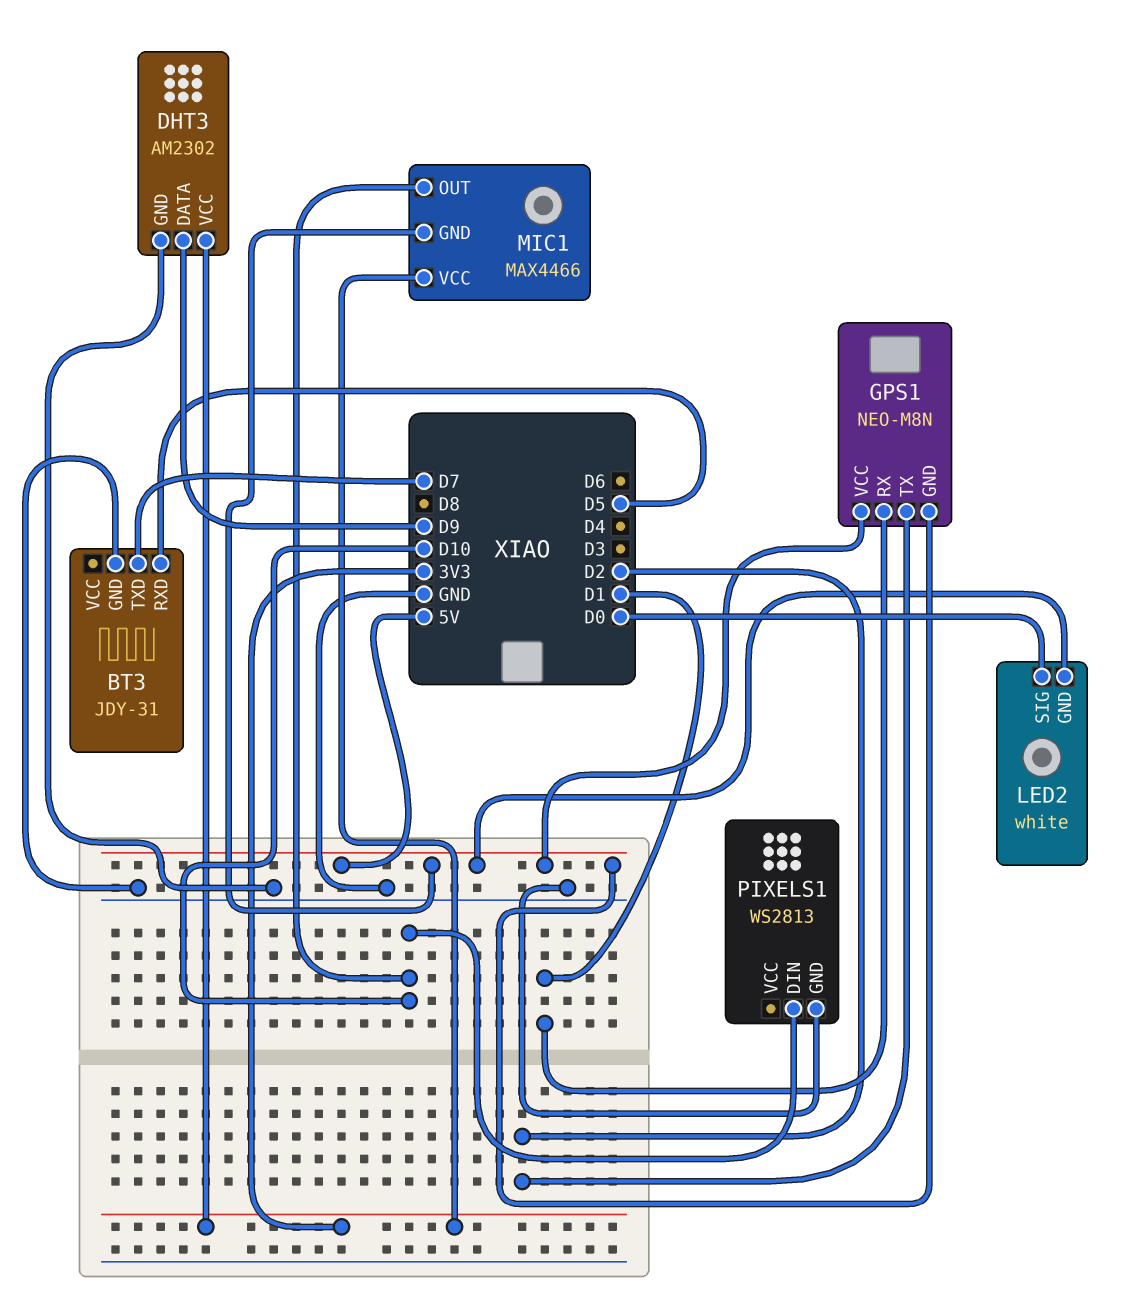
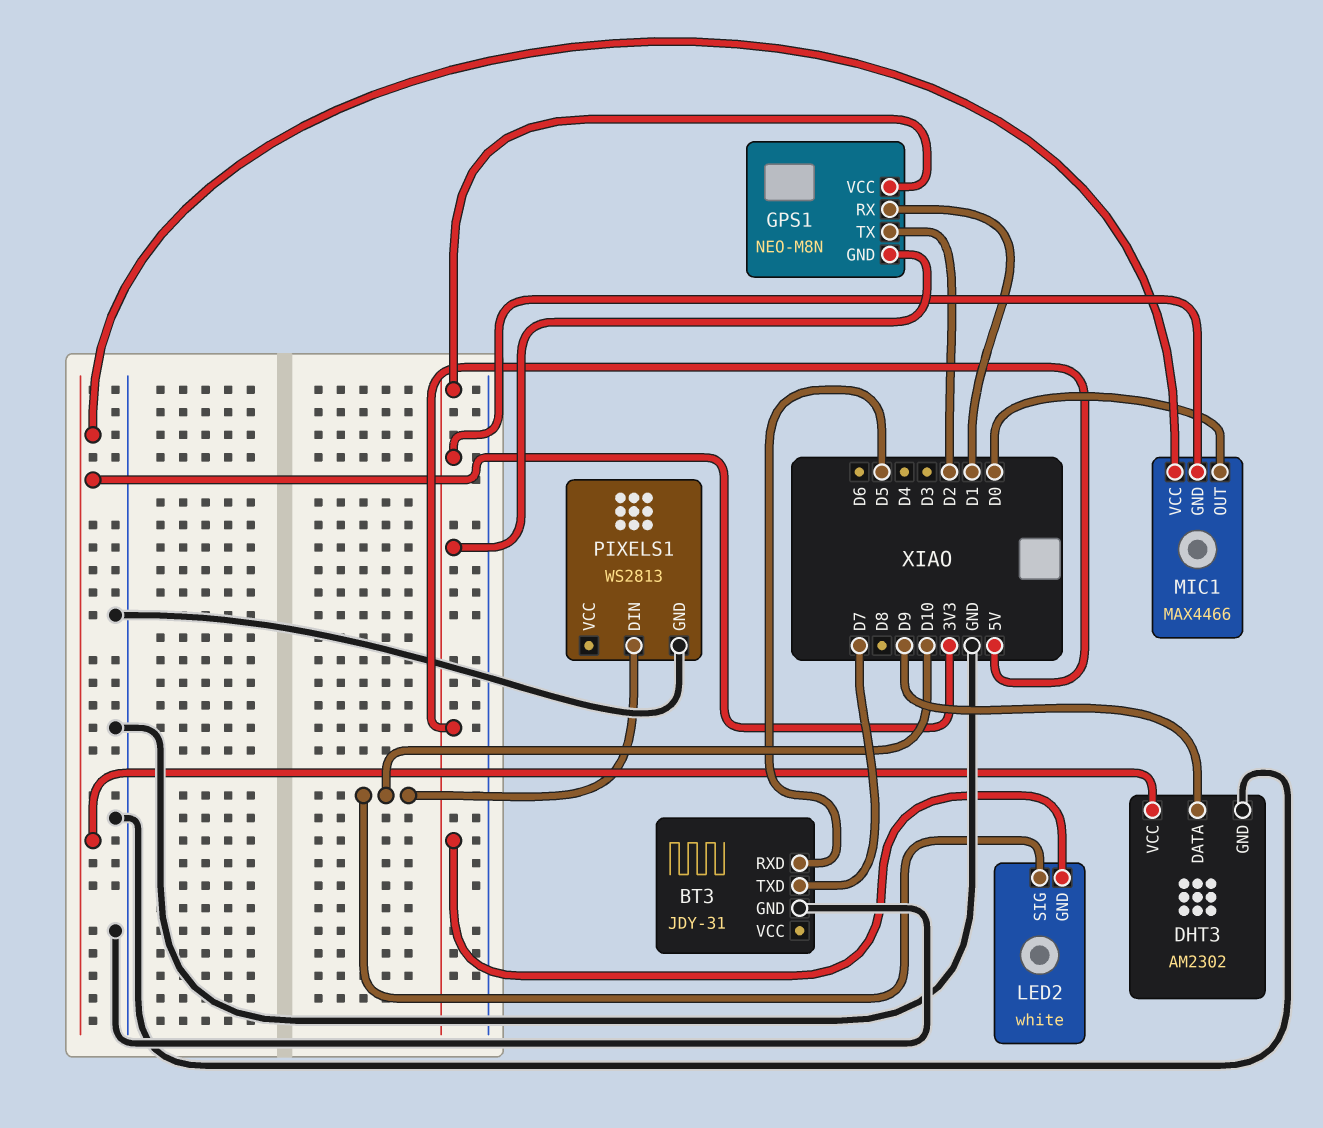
LED2 pin SIG: D0 -> D10
MIC1 pin OUT: D10 -> D0

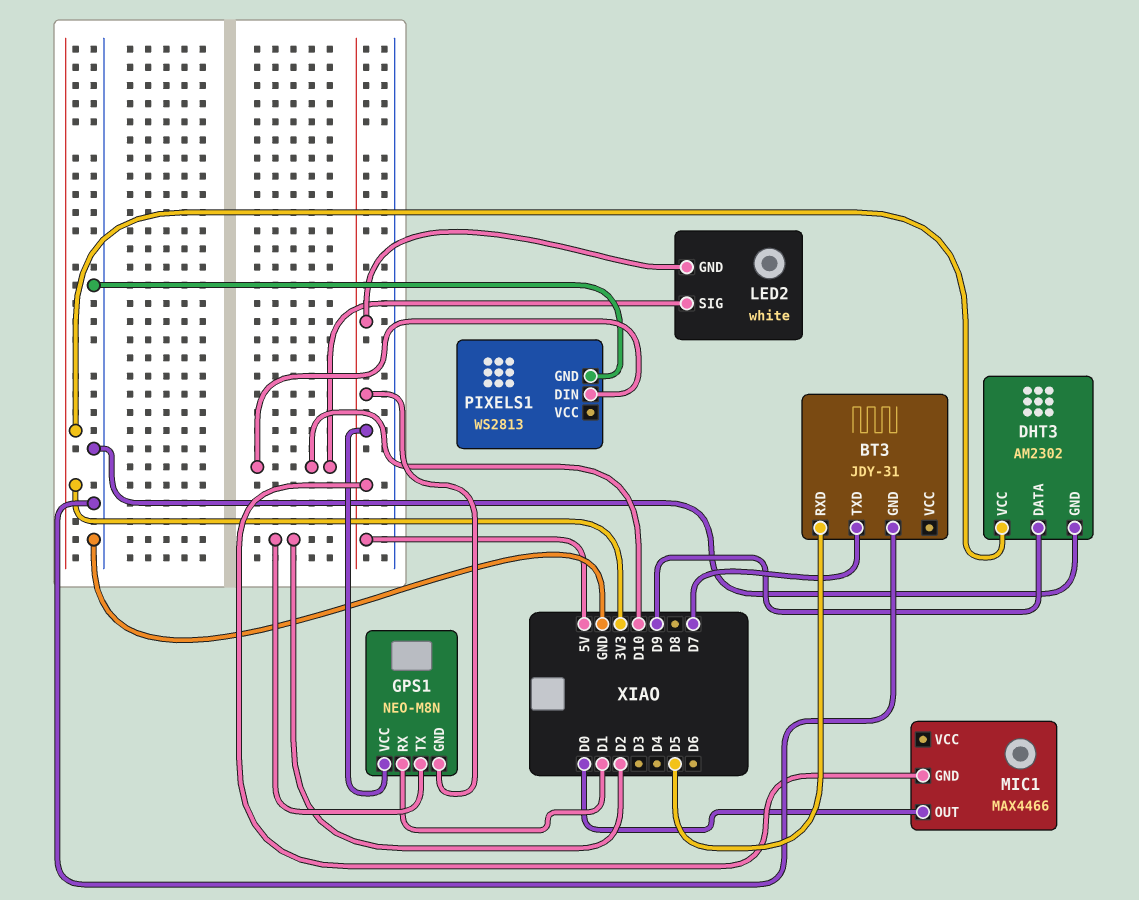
MIC1 pin VCC: 3V3 -> none

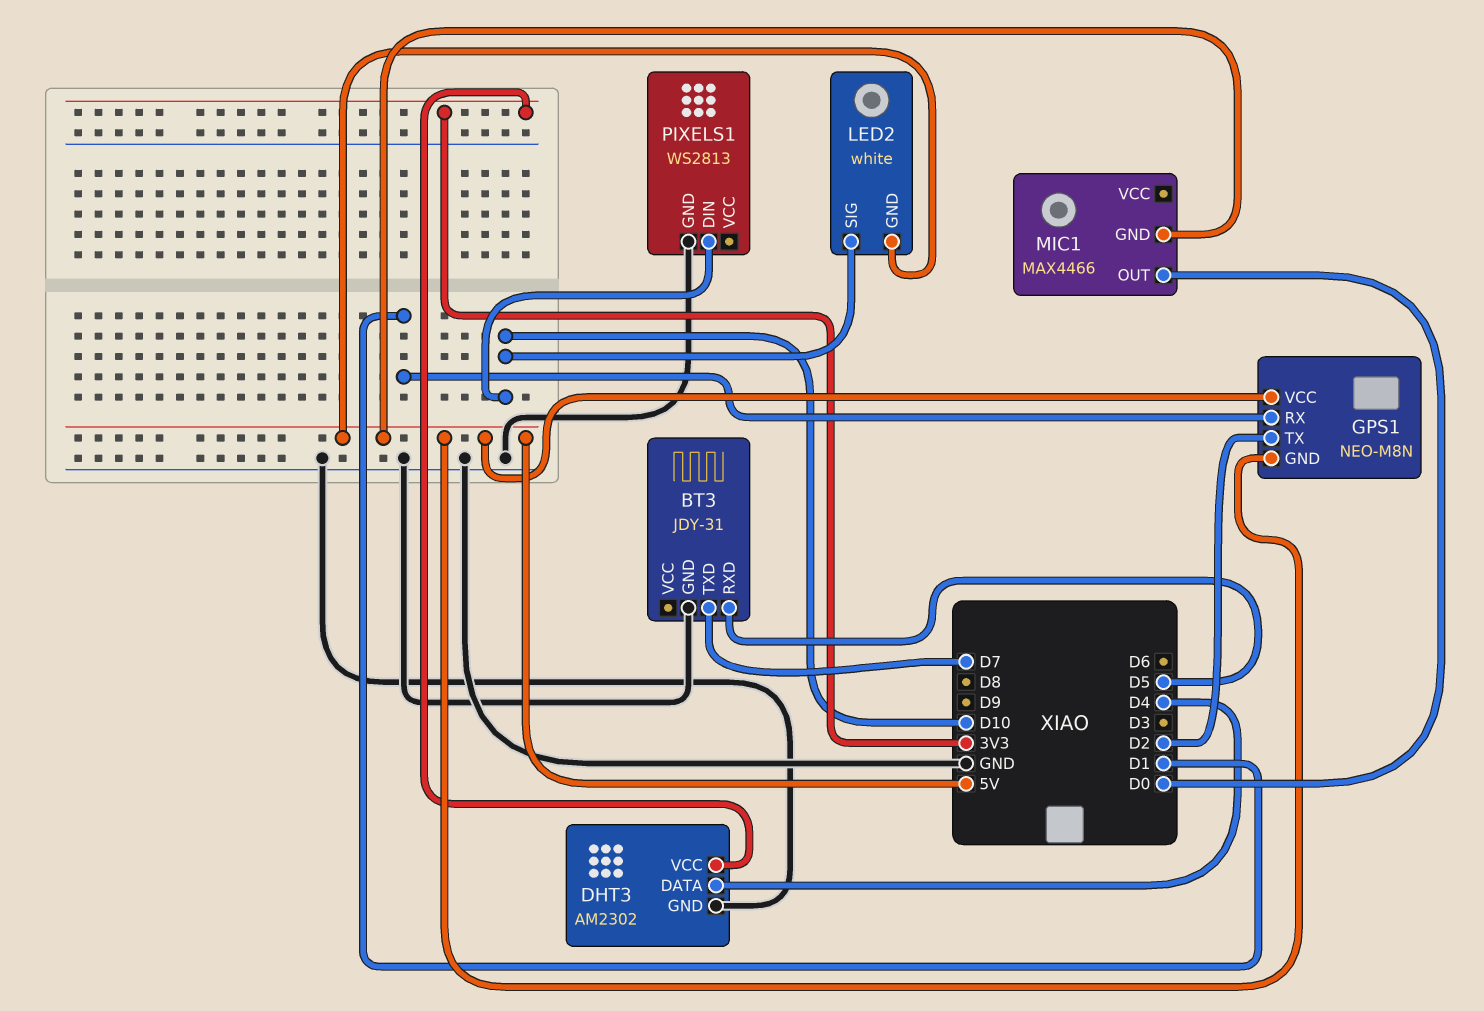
DHT3 pin DATA: D9 -> D4

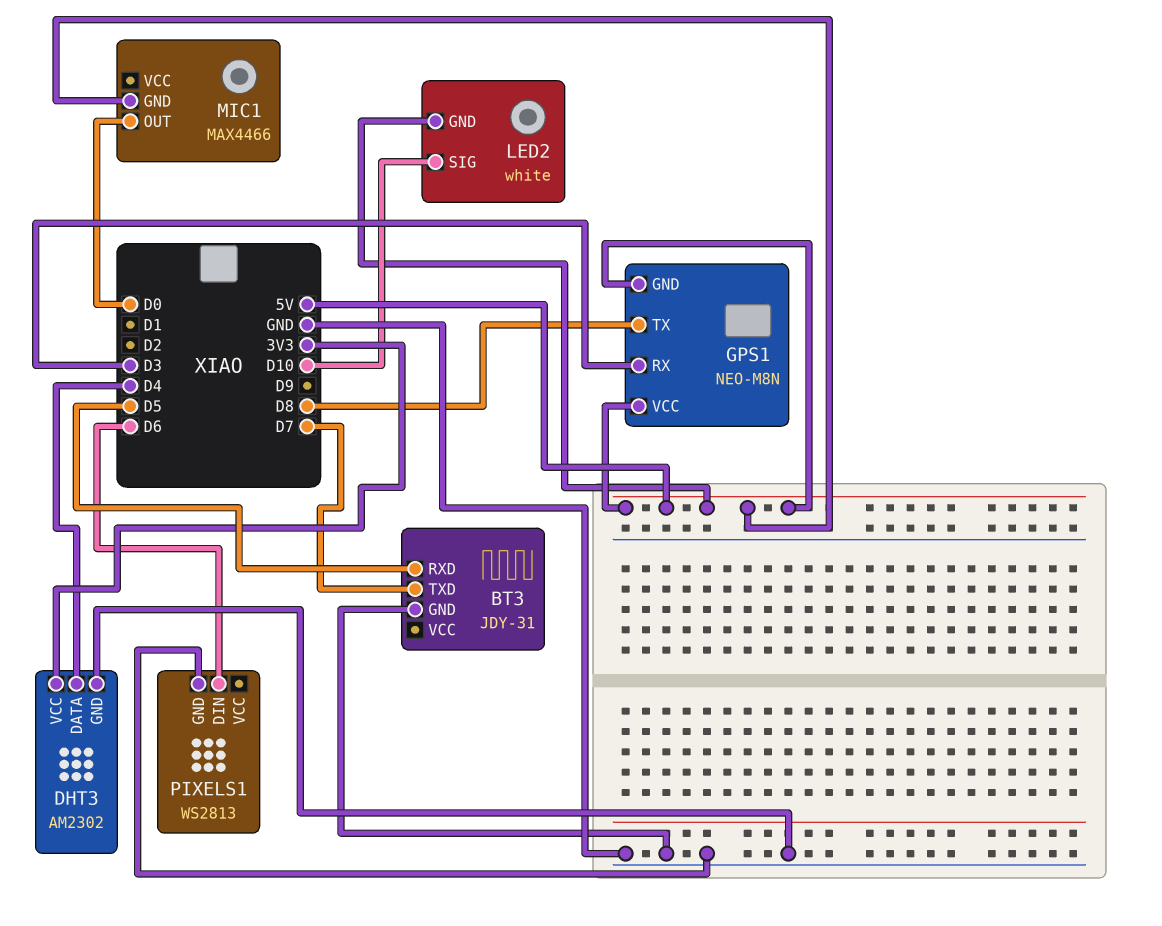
GPS1 pin RX: D1 -> D3
GPS1 pin TX: D2 -> D8
PIXELS1 pin DIN: D10 -> D6

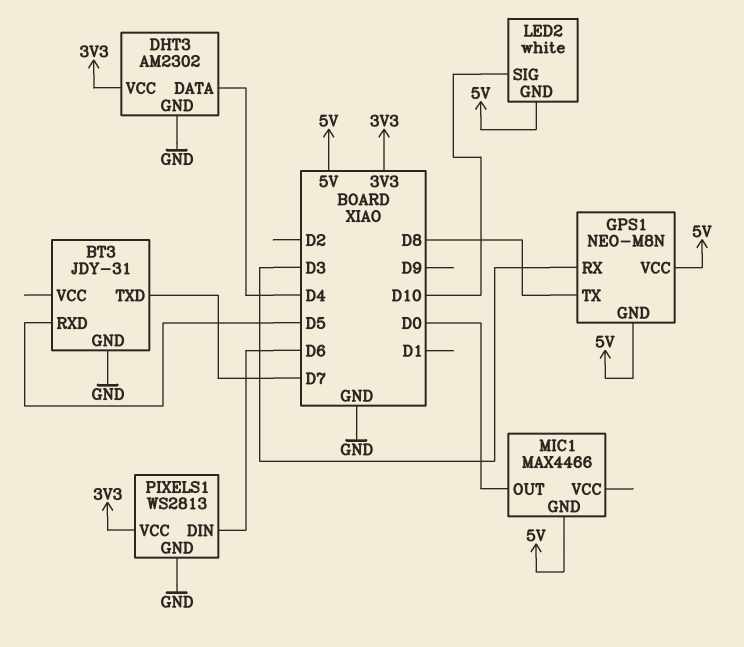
PIXELS1 pin VCC: none -> 3V3

